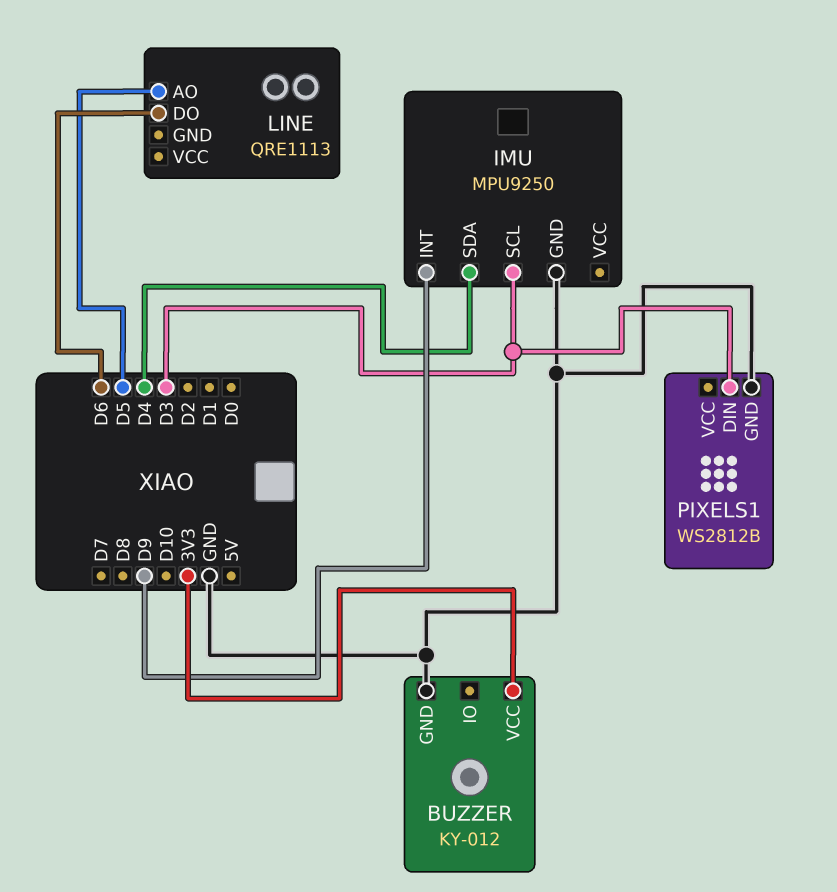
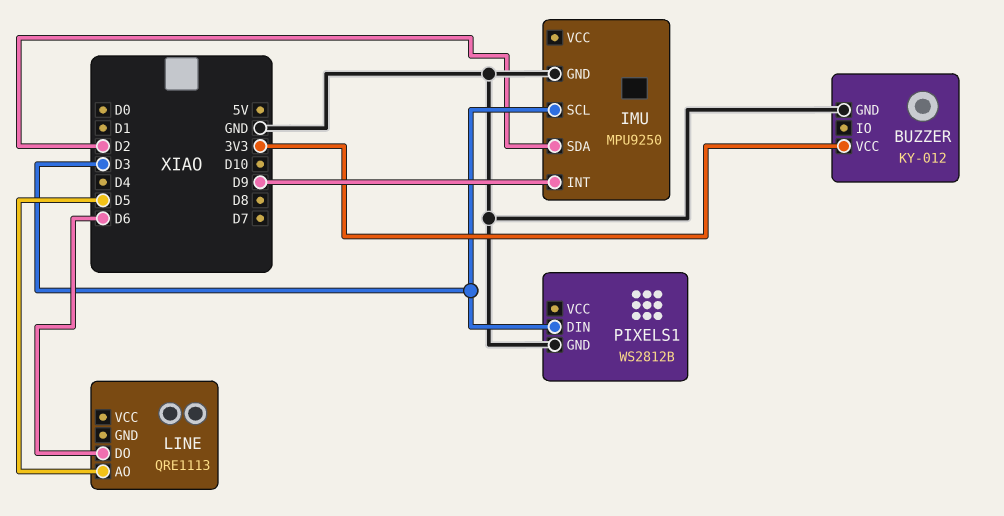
IMU pin SDA: D4 -> D2

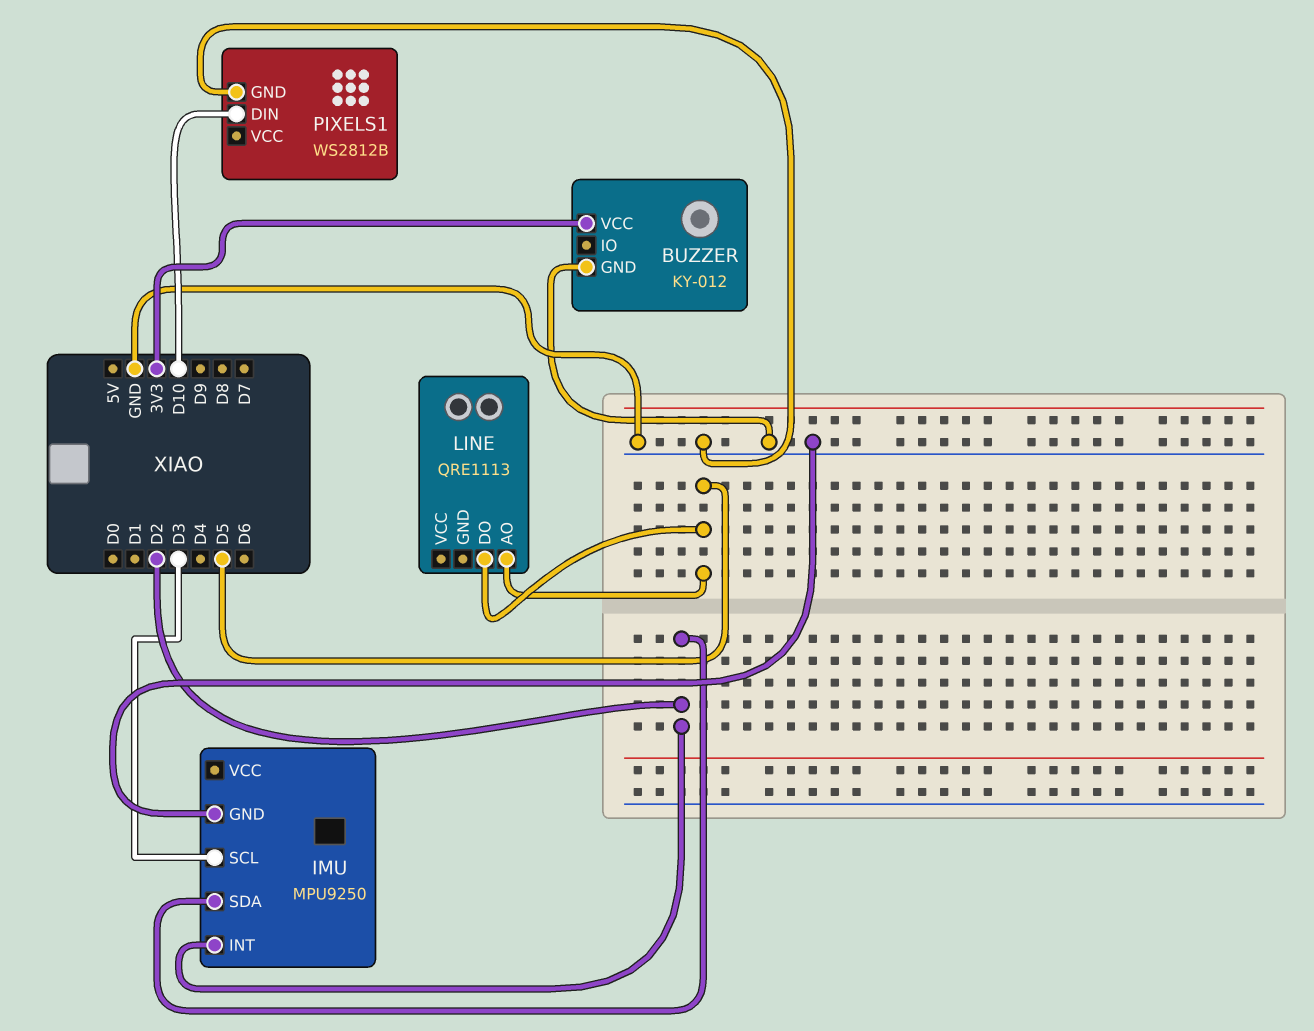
IMU pin INT: D9 -> D2
LINE pin DO: D6 -> D5
PIXELS1 pin DIN: D3 -> D10

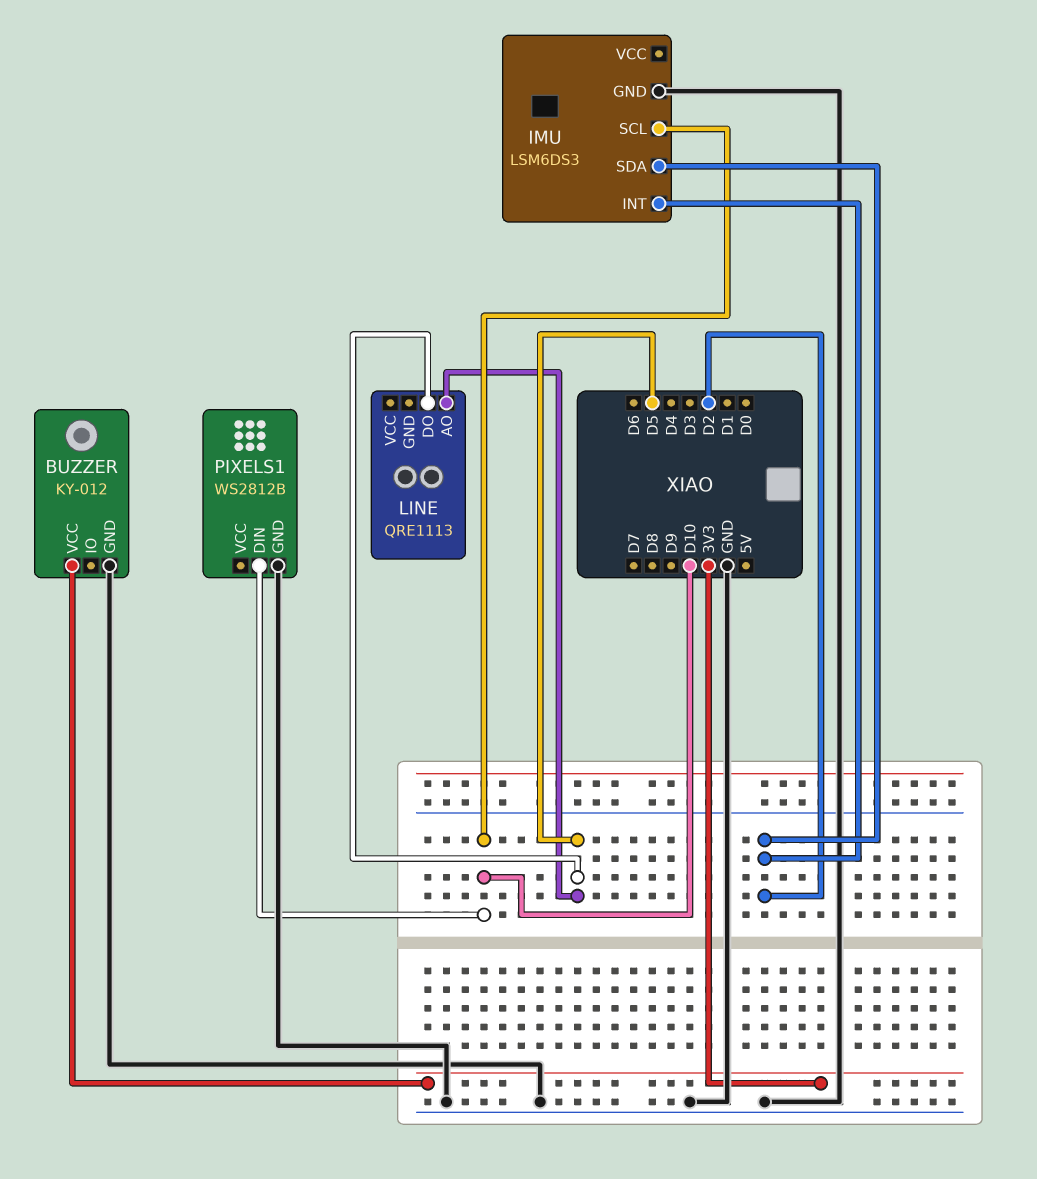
IMU: MPU9250 -> LSM6DS3
IMU pin SCL: D3 -> D10

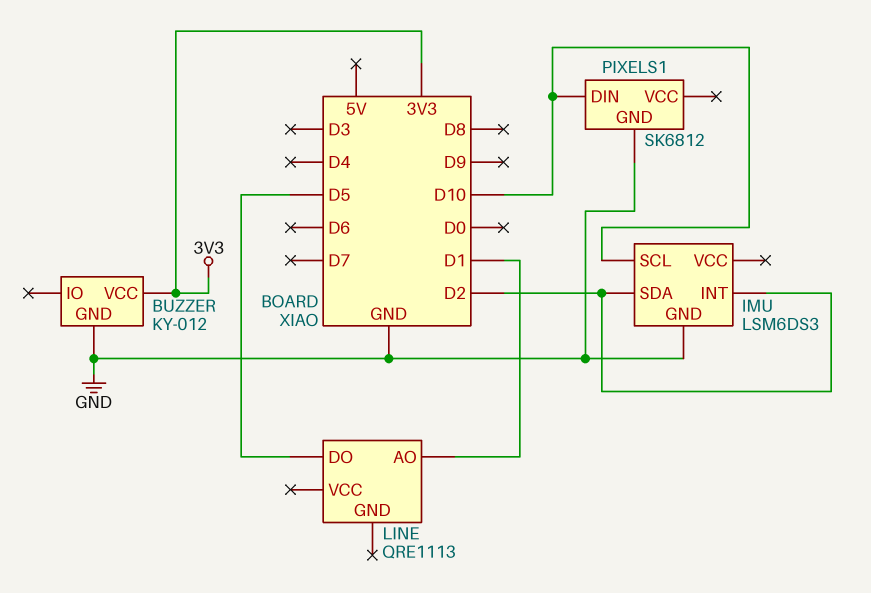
LINE pin AO: D5 -> D1
PIXELS1: WS2812B -> SK6812

